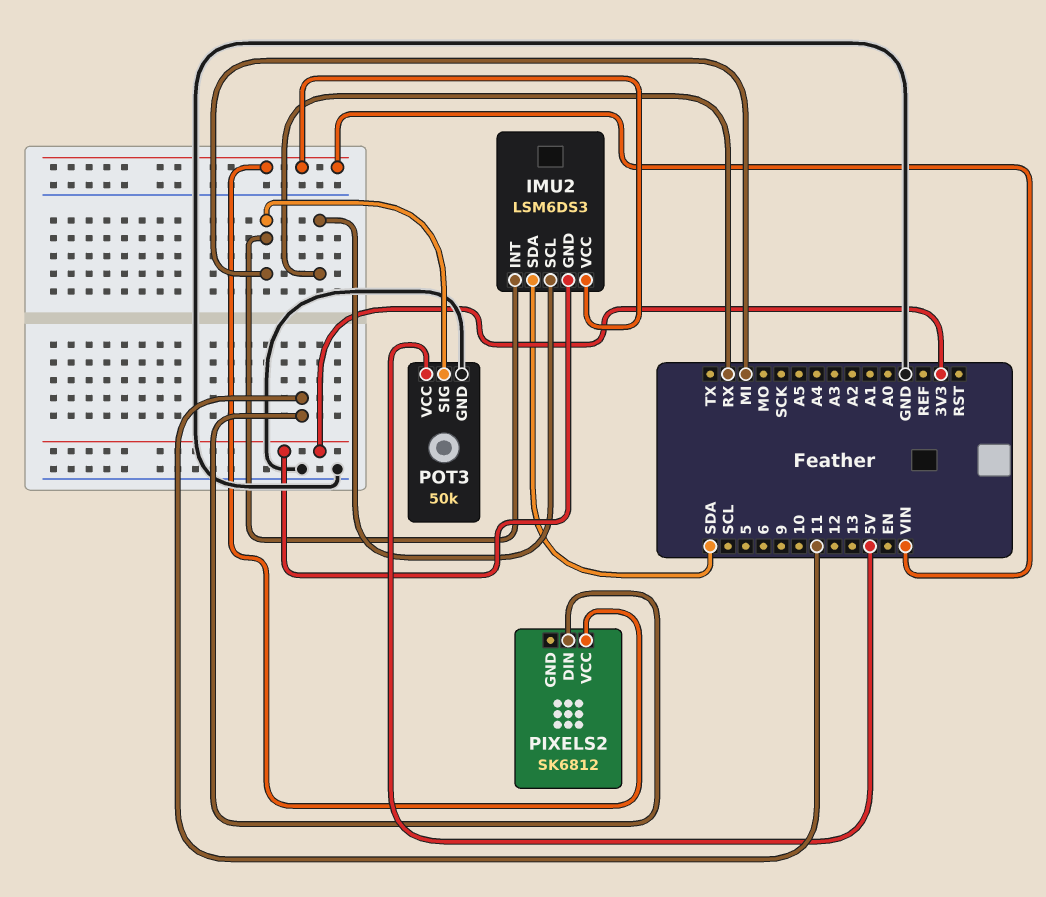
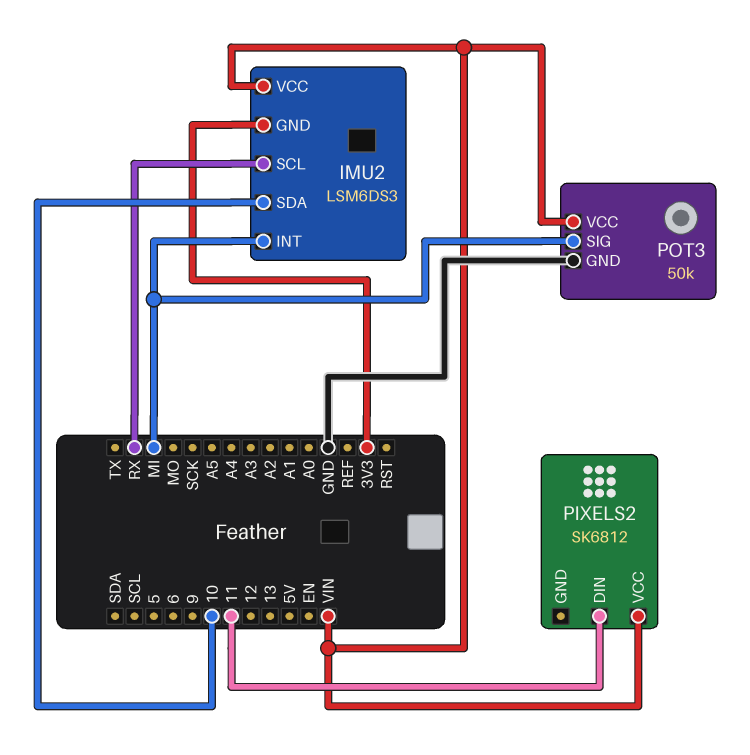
IMU2 pin SDA: SDA -> 10
POT3 pin VCC: 5V -> VIN

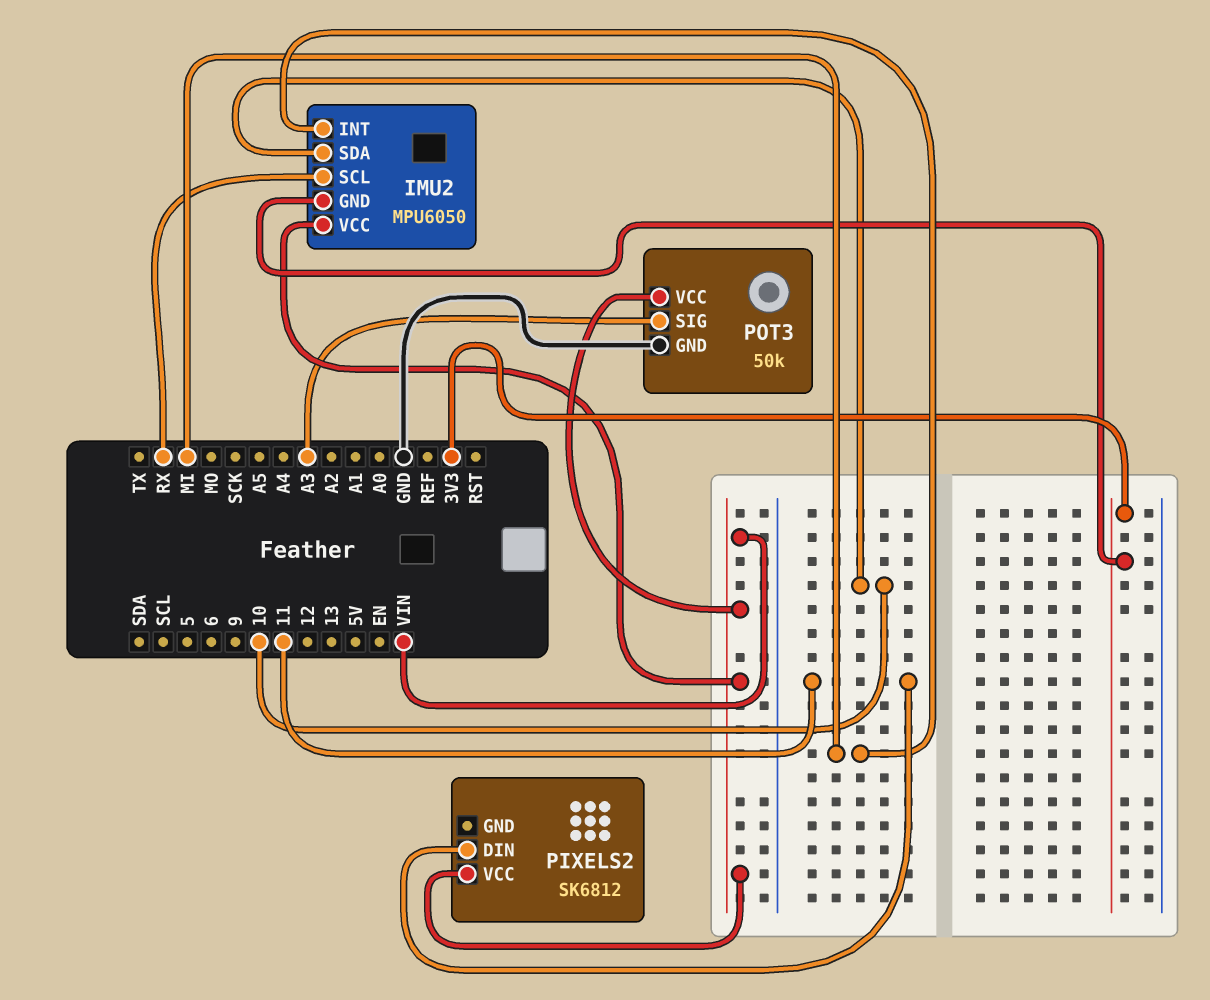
IMU2: LSM6DS3 -> MPU6050
POT3 pin SIG: MI -> A3

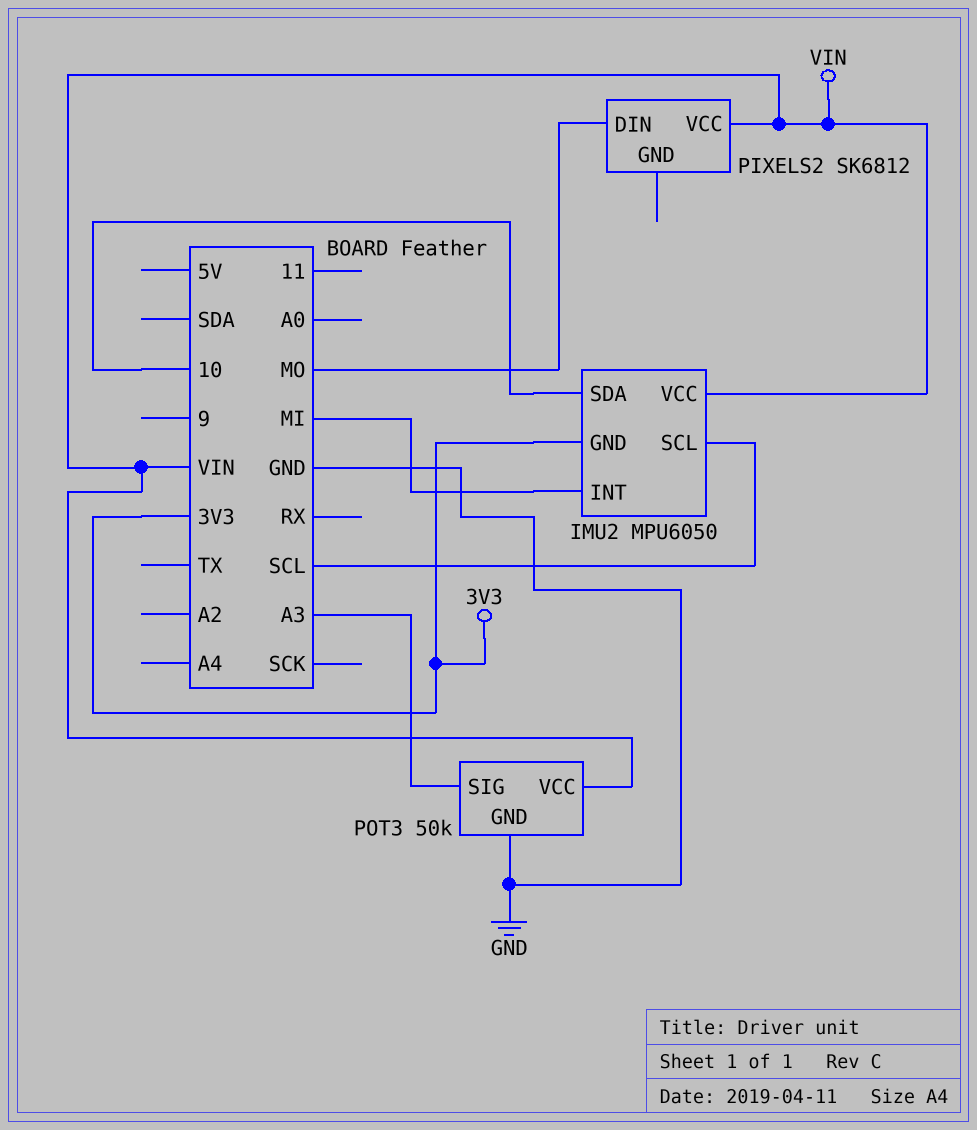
IMU2 pin SCL: RX -> SCL
PIXELS2 pin DIN: 11 -> MO

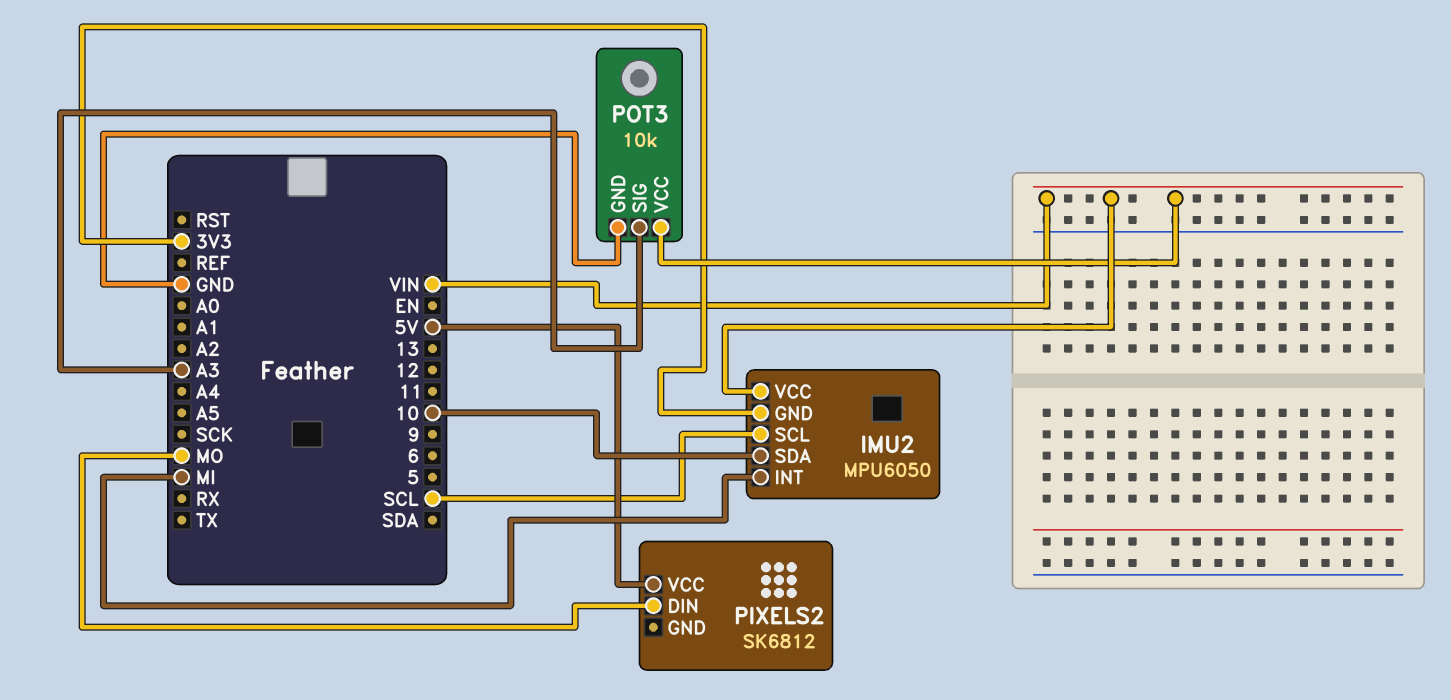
PIXELS2 pin VCC: VIN -> 5V
POT3: 50k -> 10k

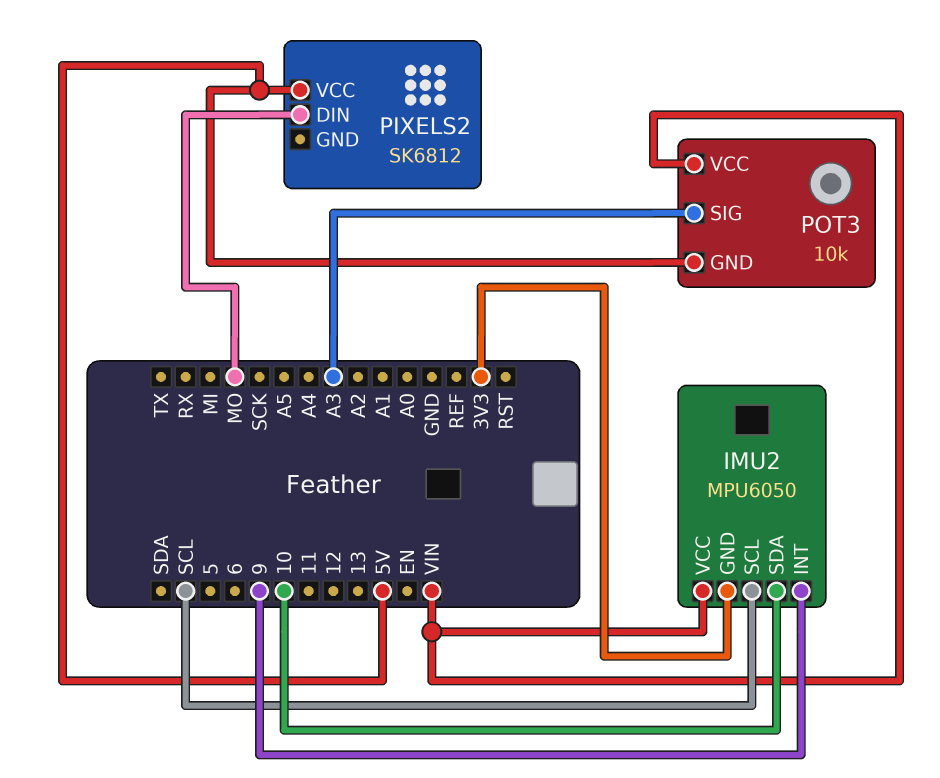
IMU2 pin INT: MI -> 9
POT3 pin GND: GND -> 5V

